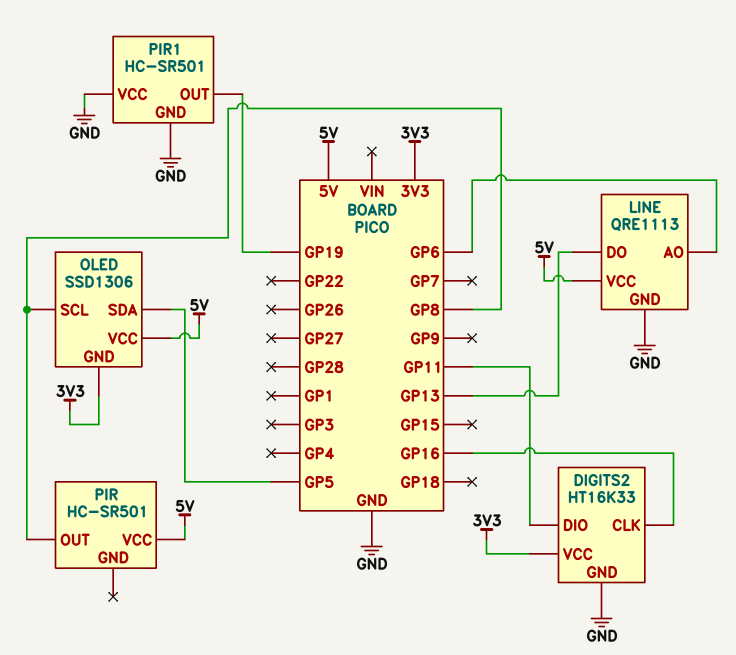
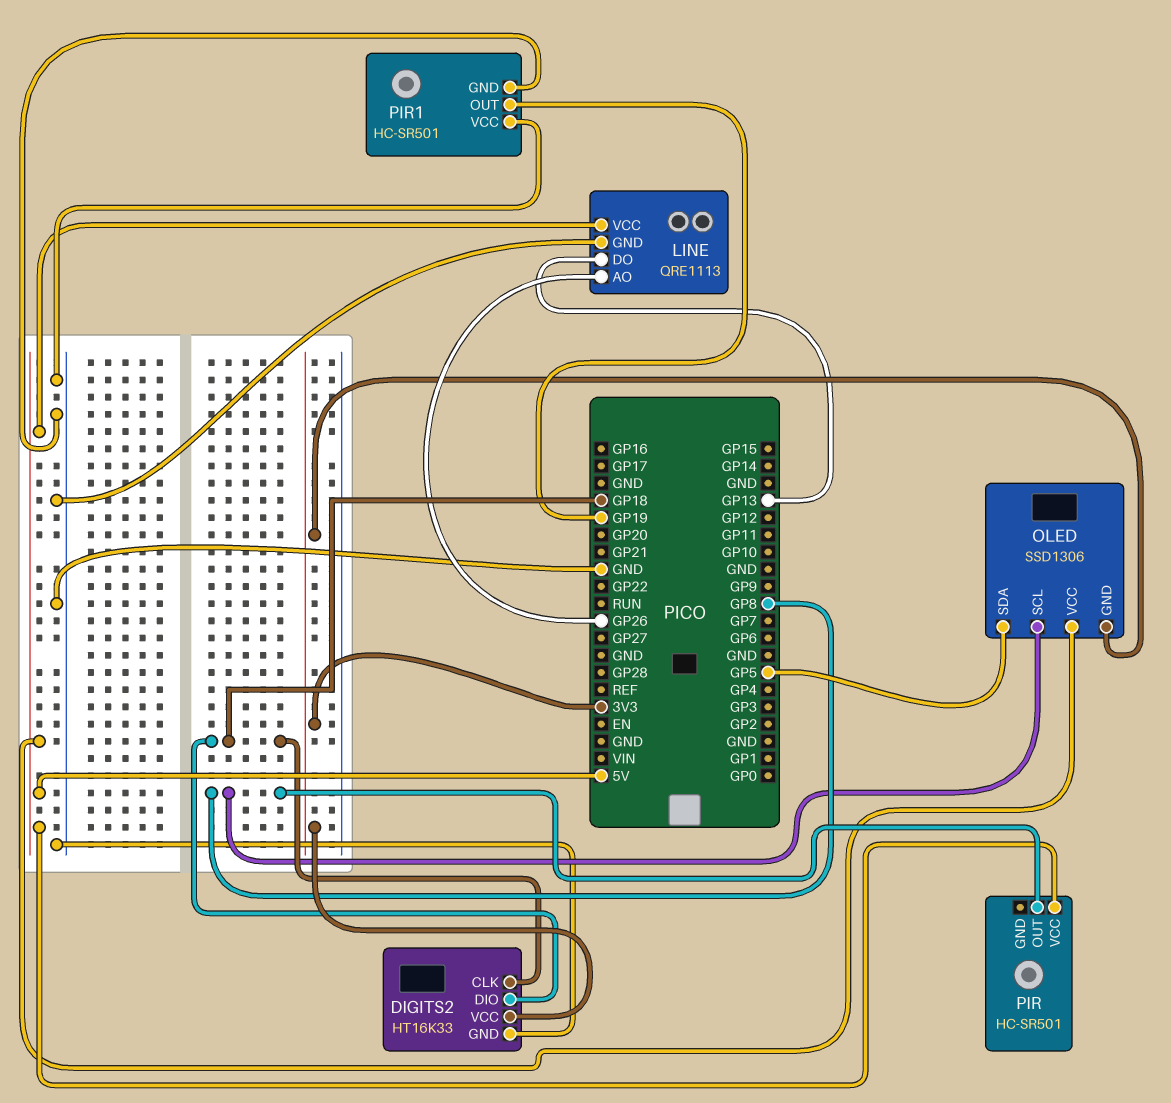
DIGITS2 pin CLK: GP16 -> GP18
DIGITS2 pin DIO: GP11 -> GP18
LINE pin AO: GP6 -> GP26

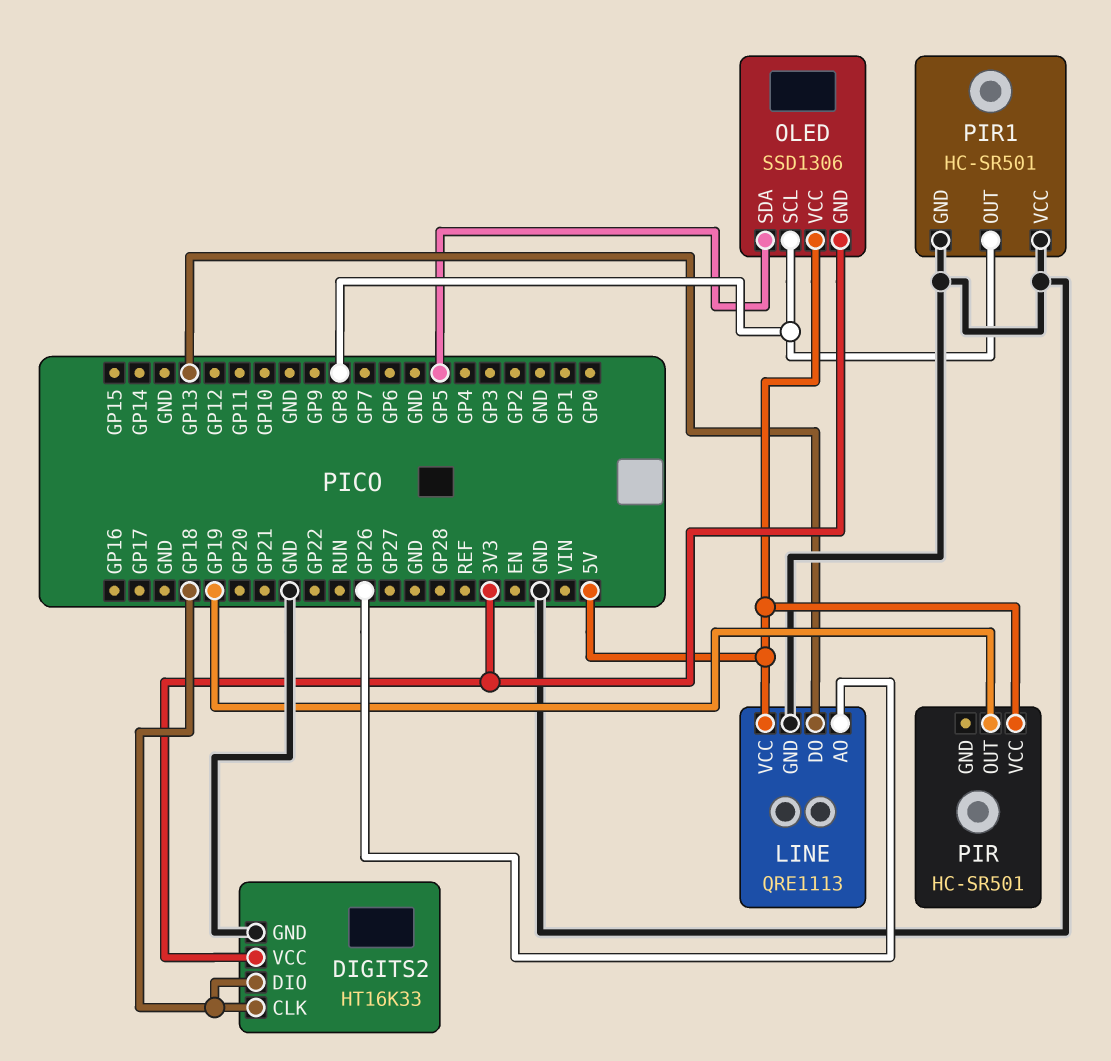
PIR pin OUT: GP8 -> GP19
PIR1 pin OUT: GP19 -> GP8

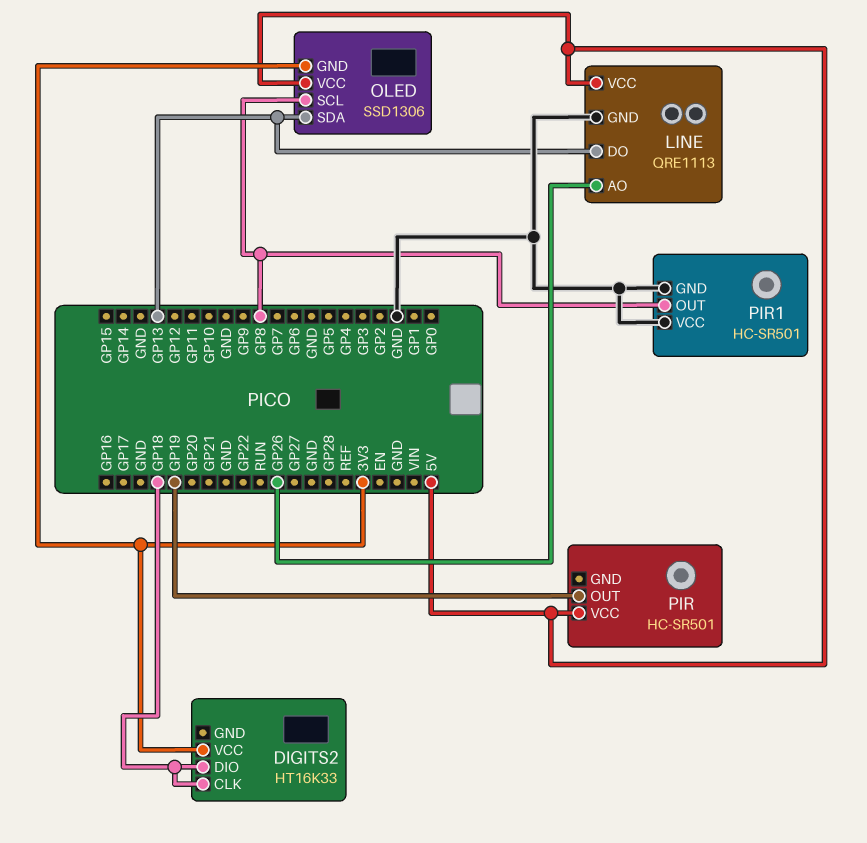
DIGITS2 pin GND: GND -> none
OLED pin SDA: GP5 -> GP13

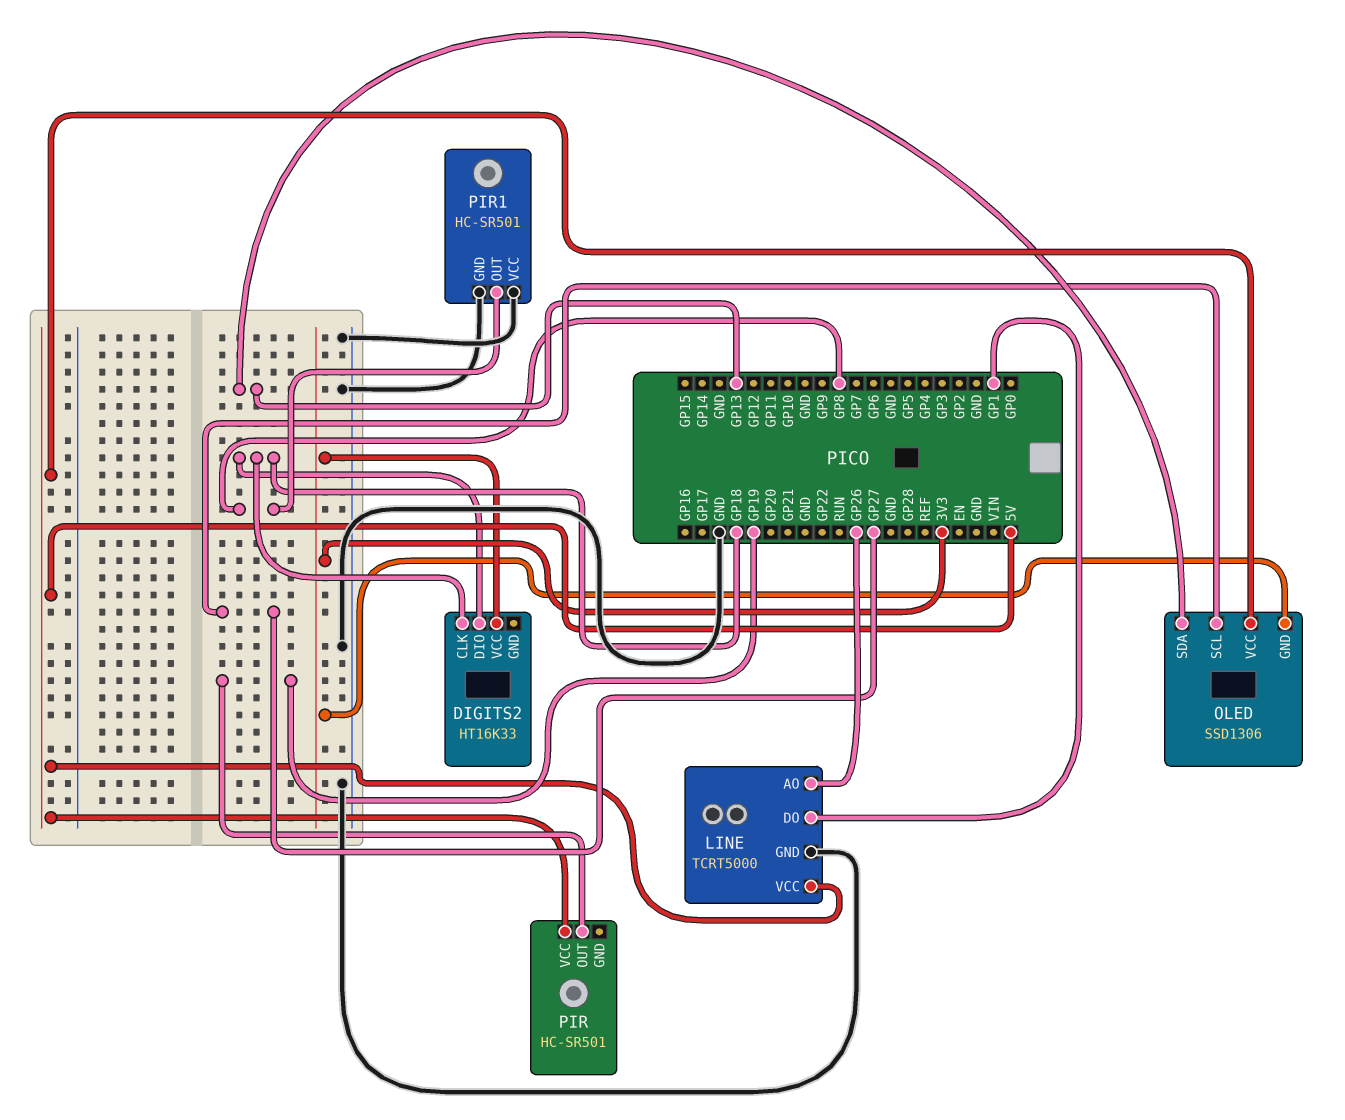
LINE: QRE1113 -> TCRT5000
LINE pin DO: GP13 -> GP1
OLED pin SCL: GP8 -> GP27

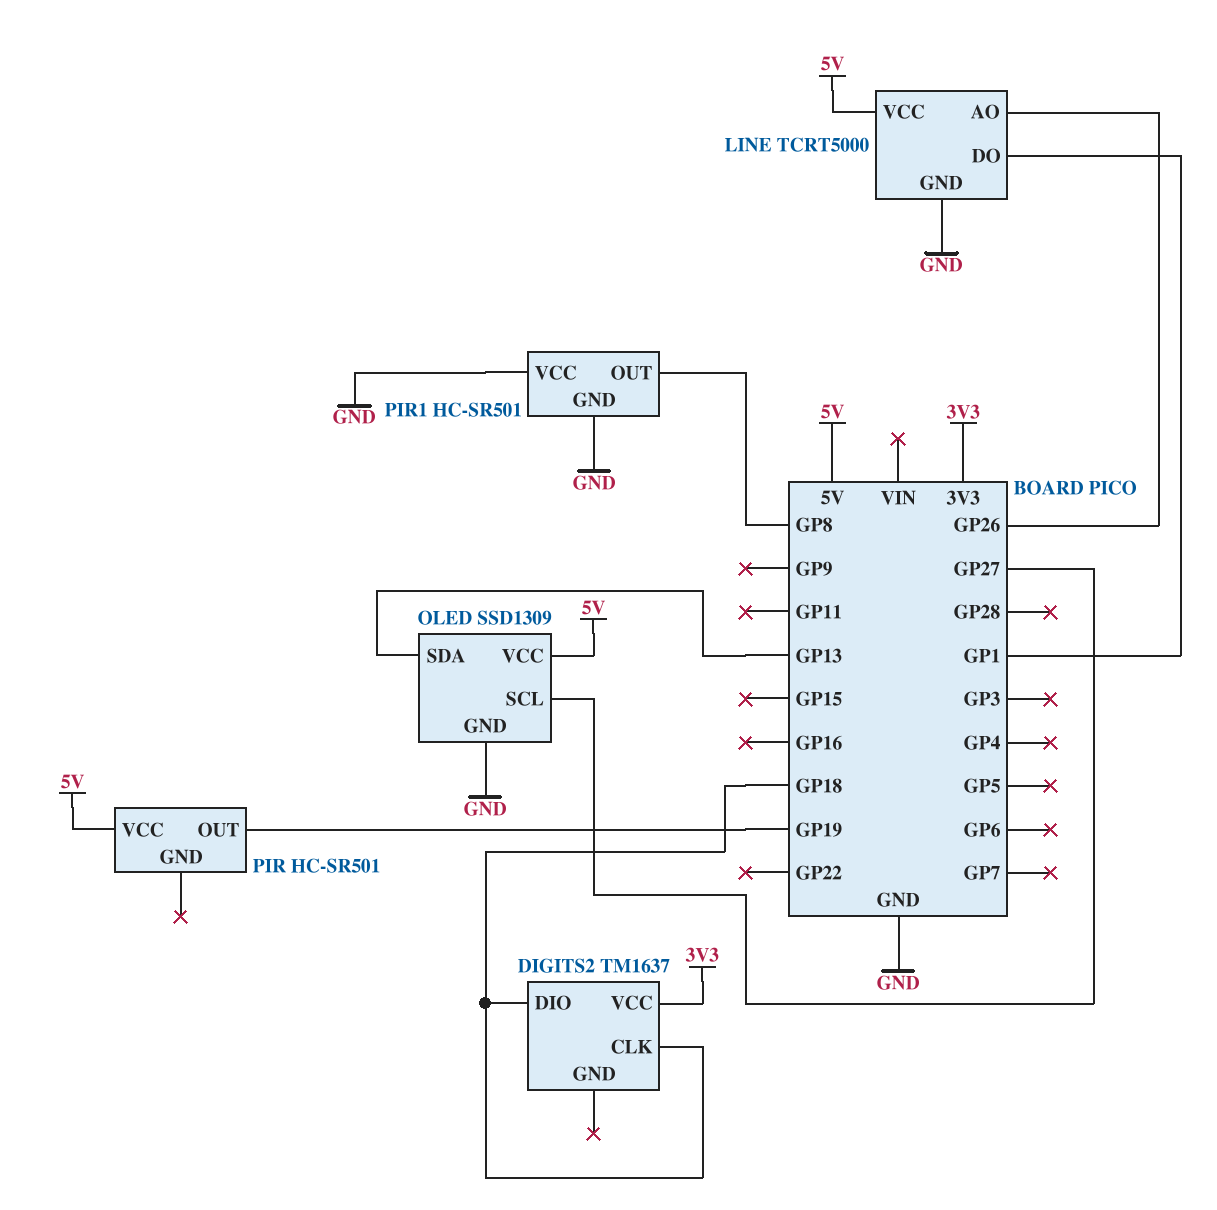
DIGITS2: HT16K33 -> TM1637
OLED: SSD1306 -> SSD1309
OLED pin GND: 3V3 -> GND

